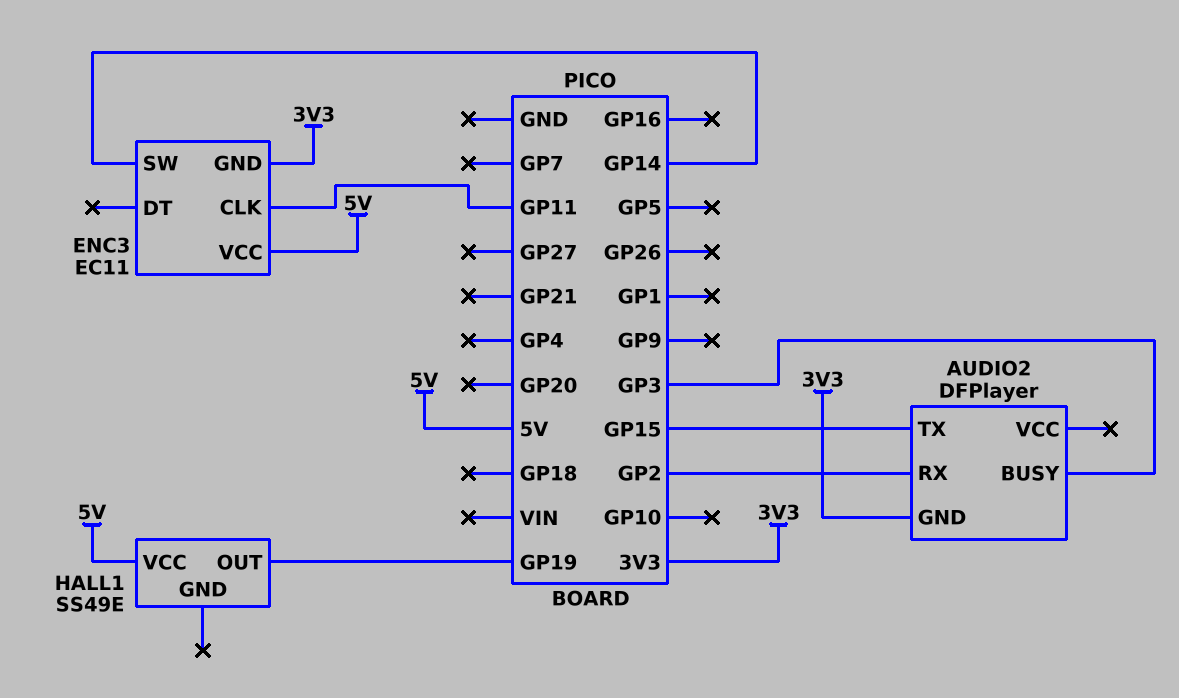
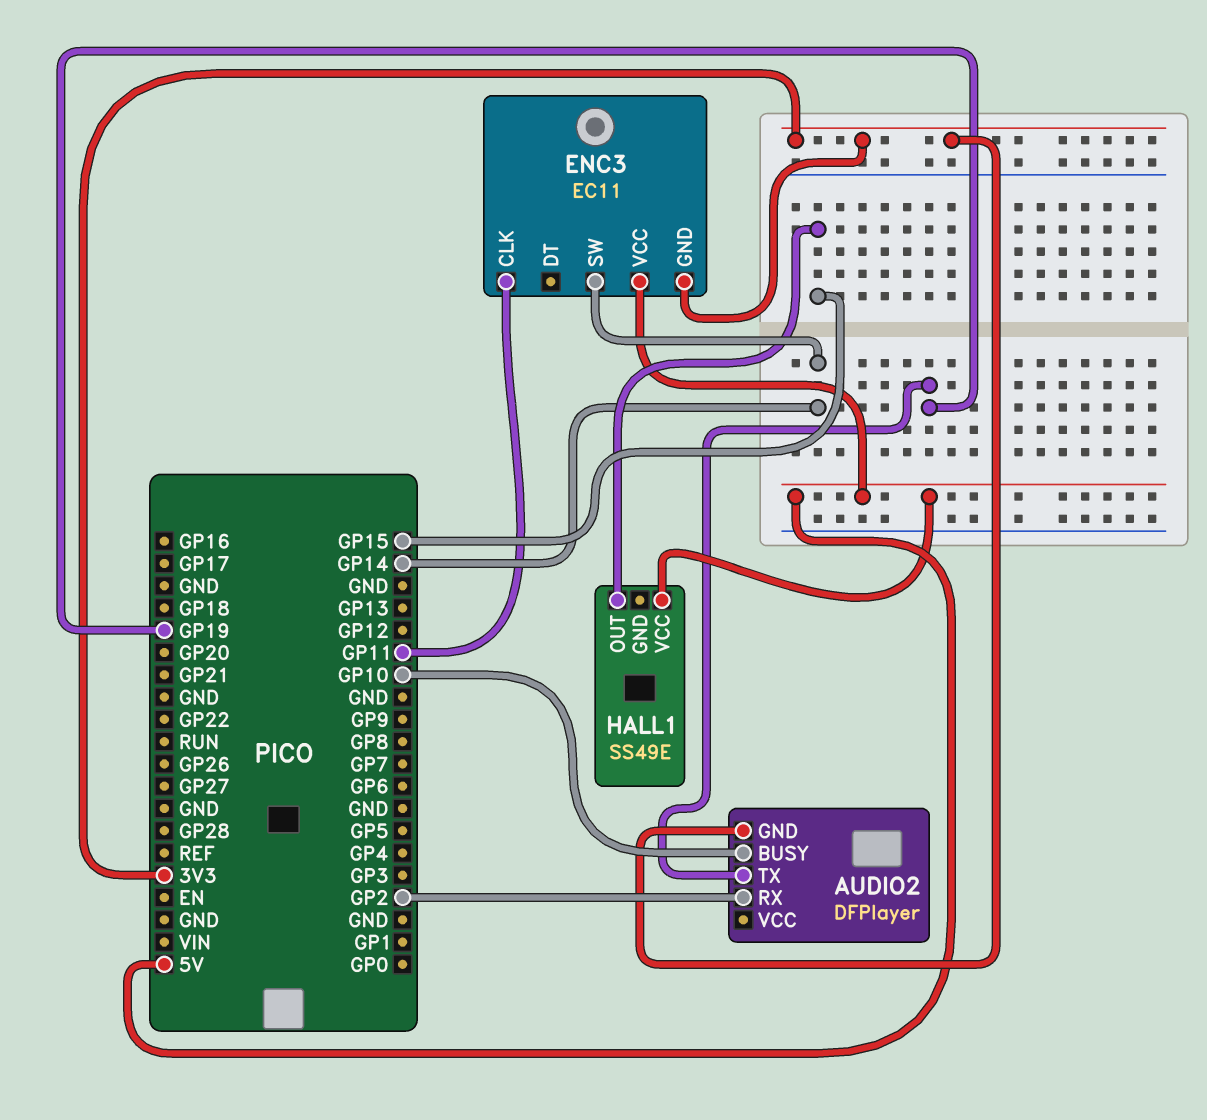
AUDIO2 pin BUSY: GP3 -> GP10
AUDIO2 pin TX: GP15 -> GP19
HALL1 pin OUT: GP19 -> GP15

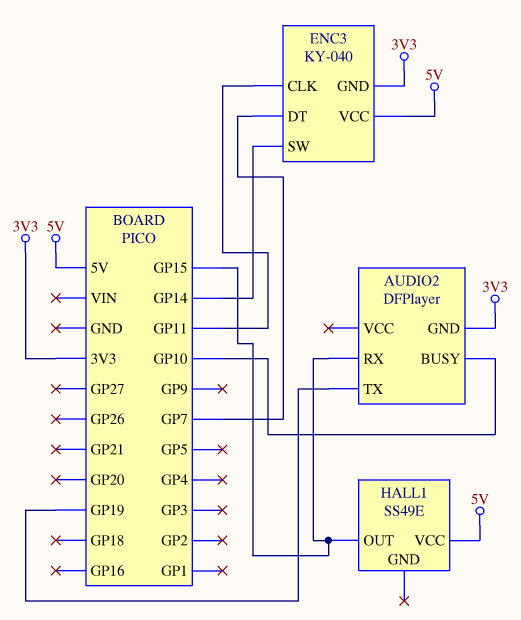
AUDIO2 pin RX: GP2 -> GP15
ENC3: EC11 -> KY-040
ENC3 pin DT: none -> GP7

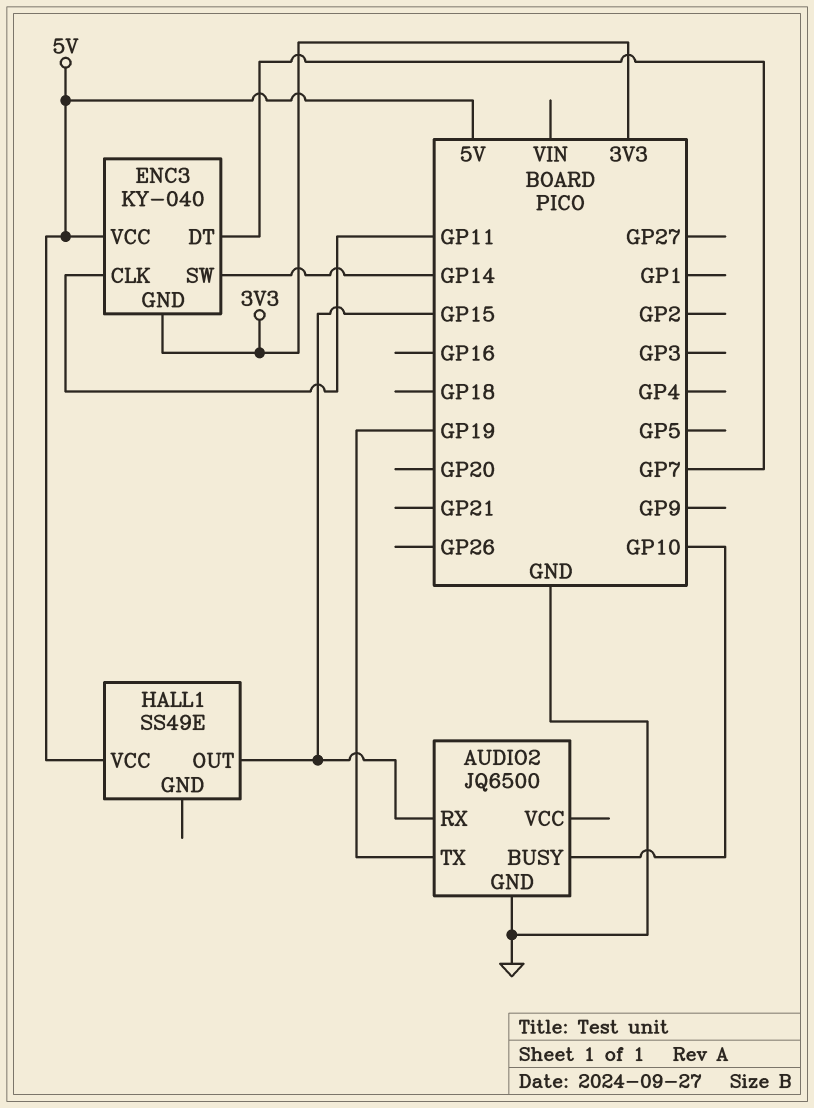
AUDIO2: DFPlayer -> JQ6500
AUDIO2 pin GND: 3V3 -> GND

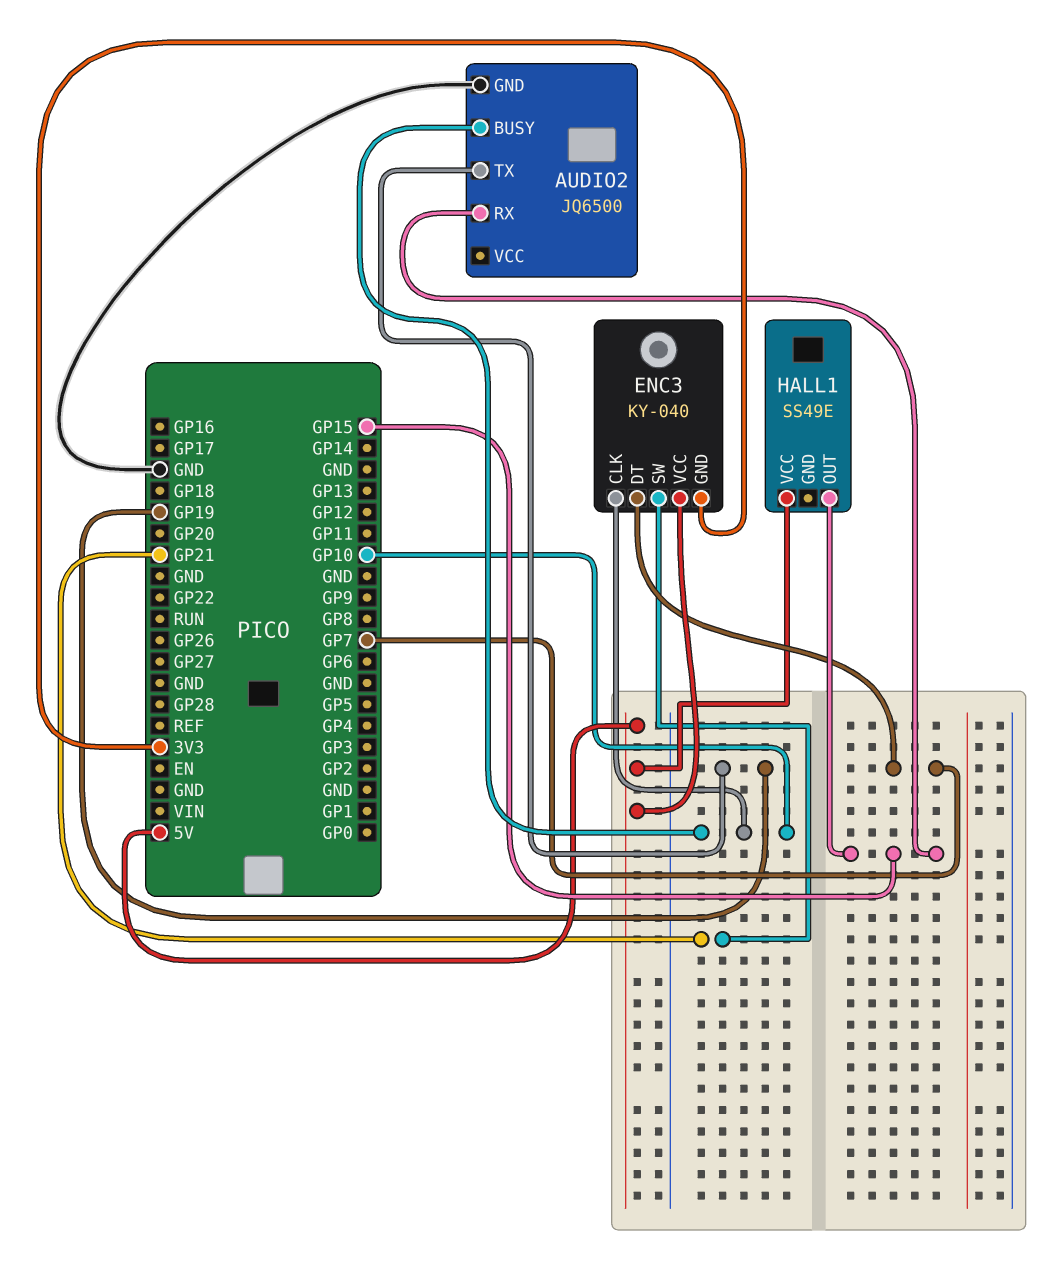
ENC3 pin CLK: GP11 -> GP10
ENC3 pin SW: GP14 -> GP21

